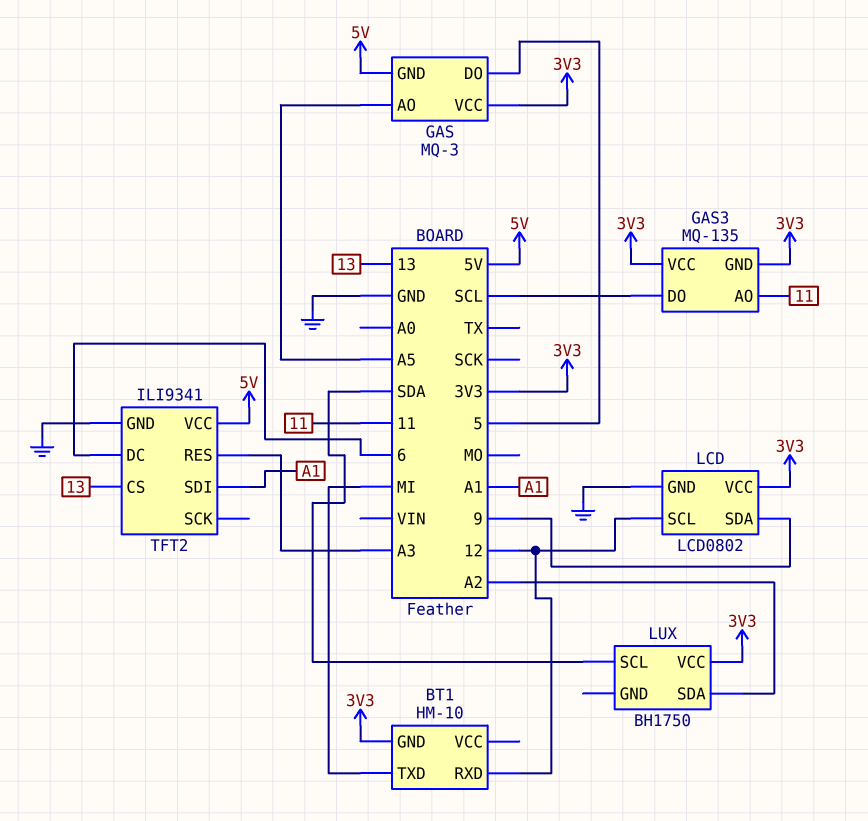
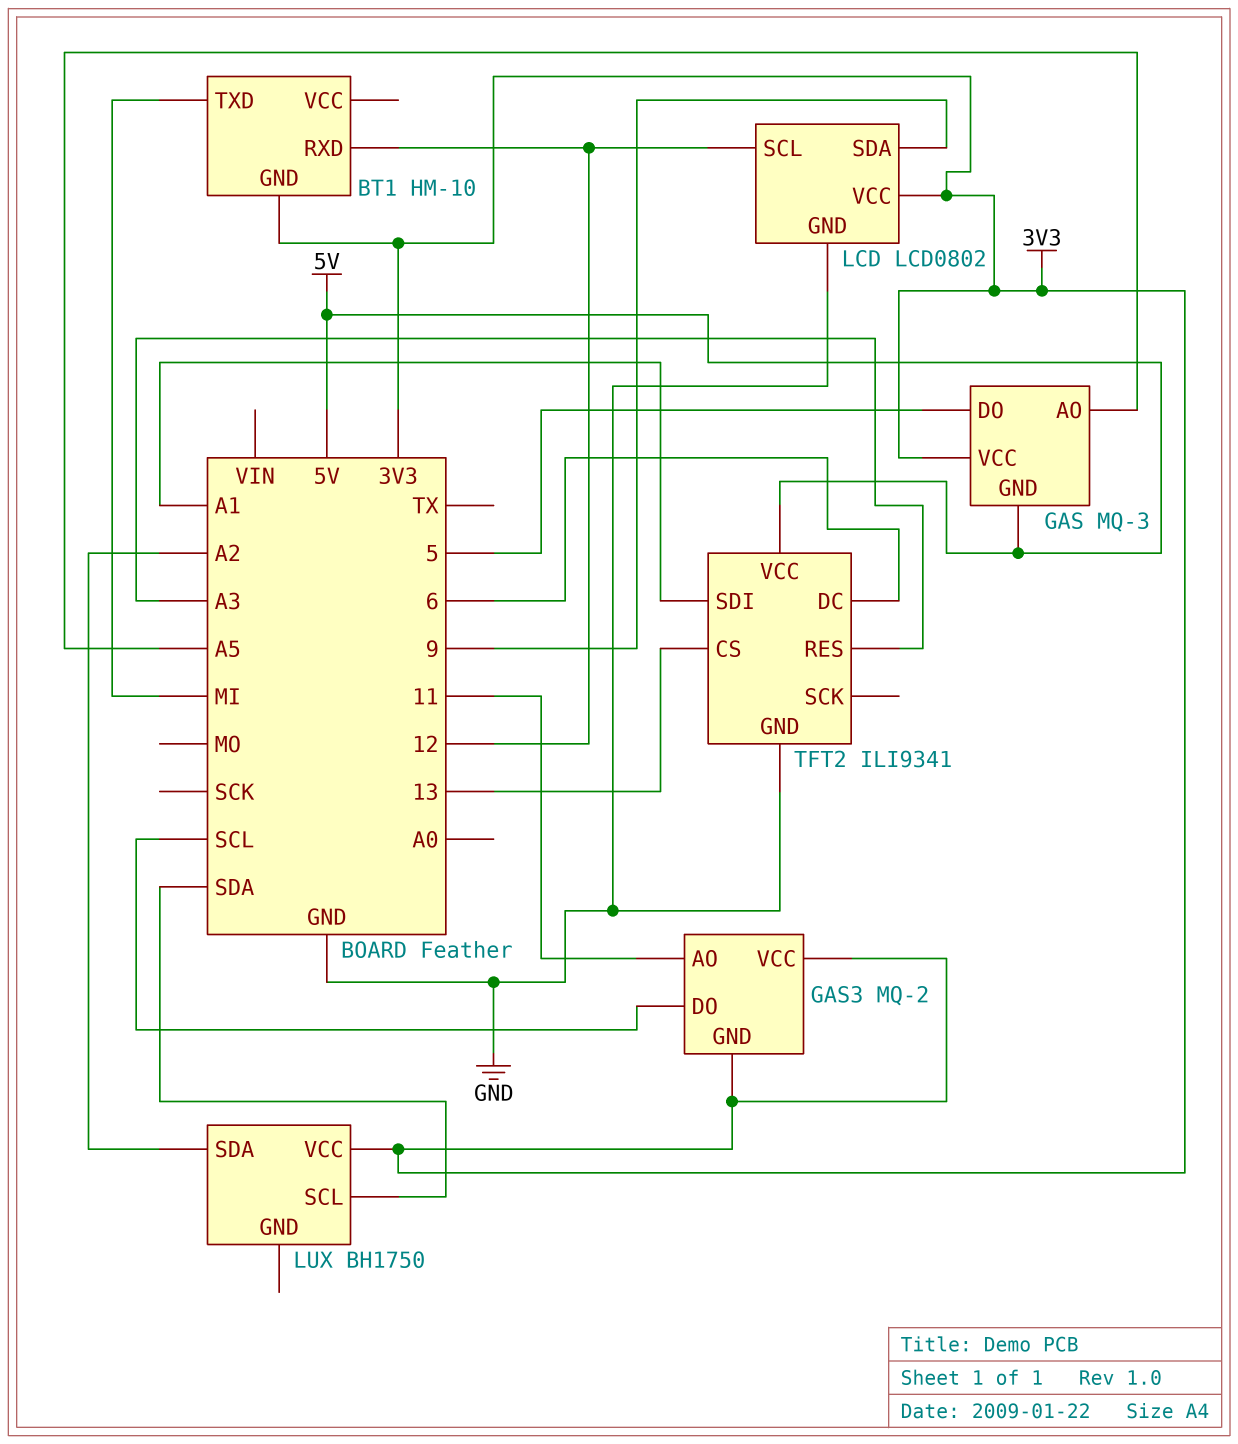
GAS3: MQ-135 -> MQ-2

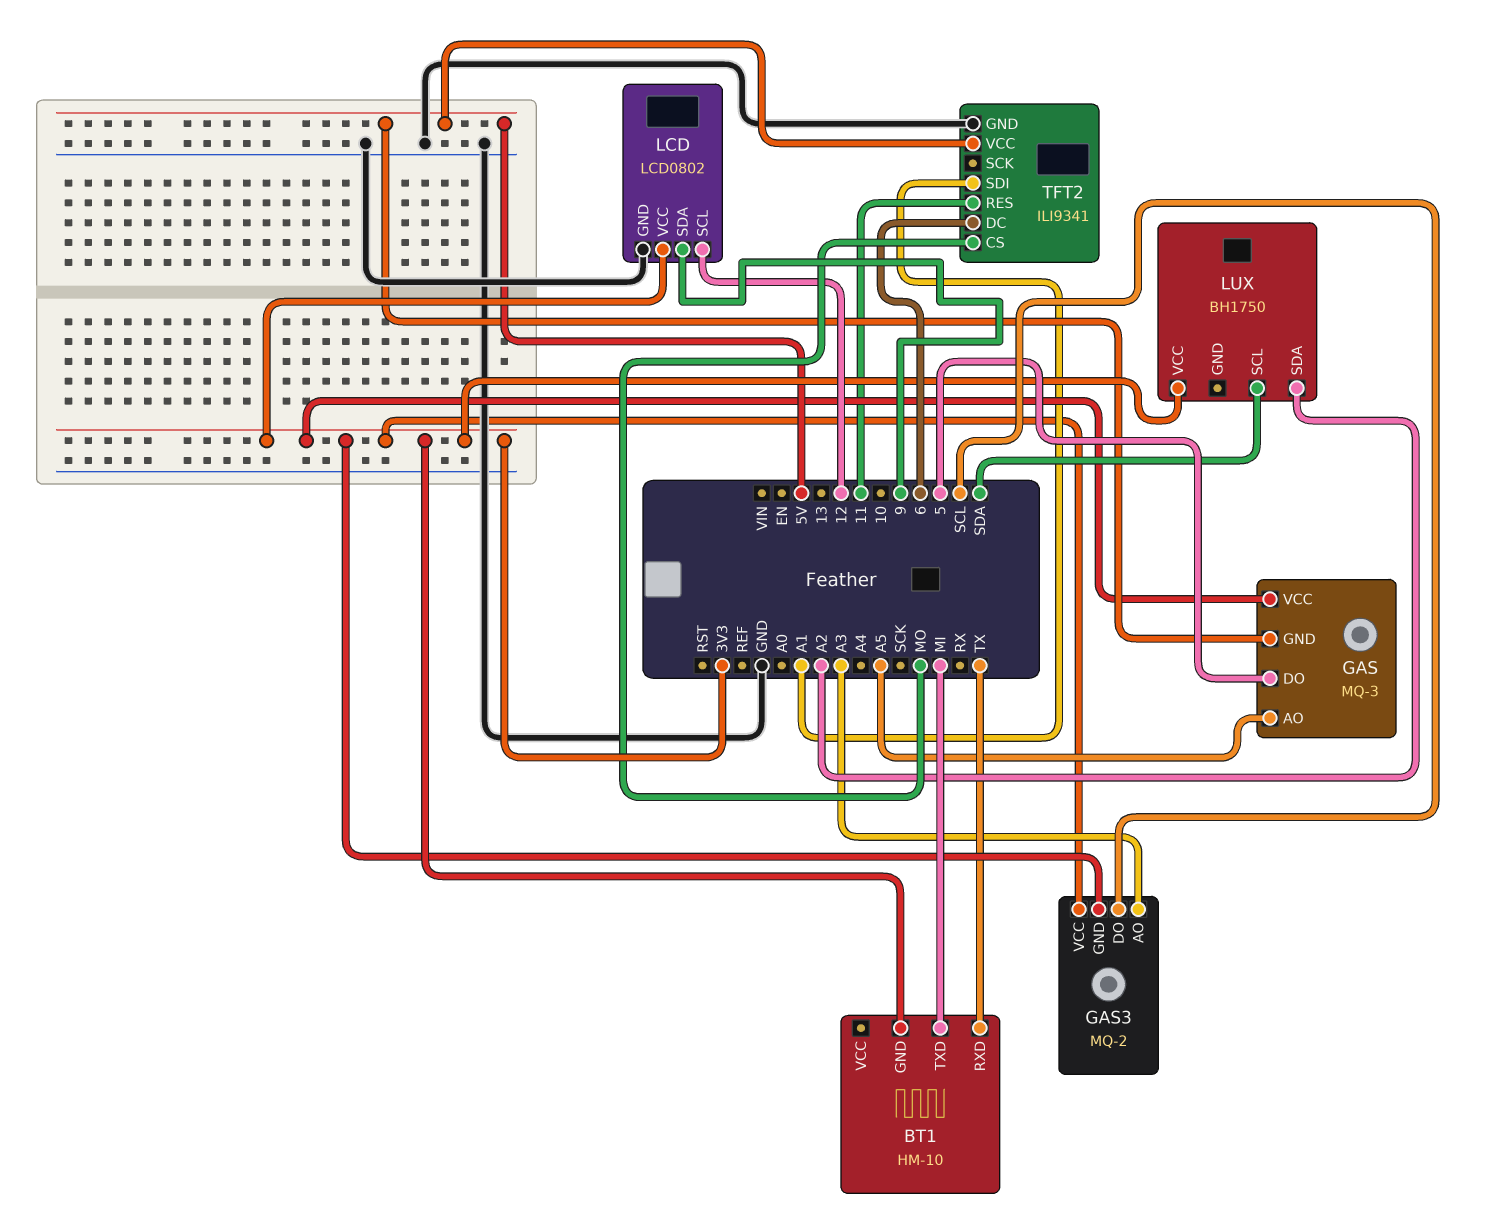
BT1 pin RXD: 12 -> TX
GAS3 pin AO: 11 -> A3
TFT2 pin CS: 13 -> MO
TFT2 pin RES: A3 -> 11

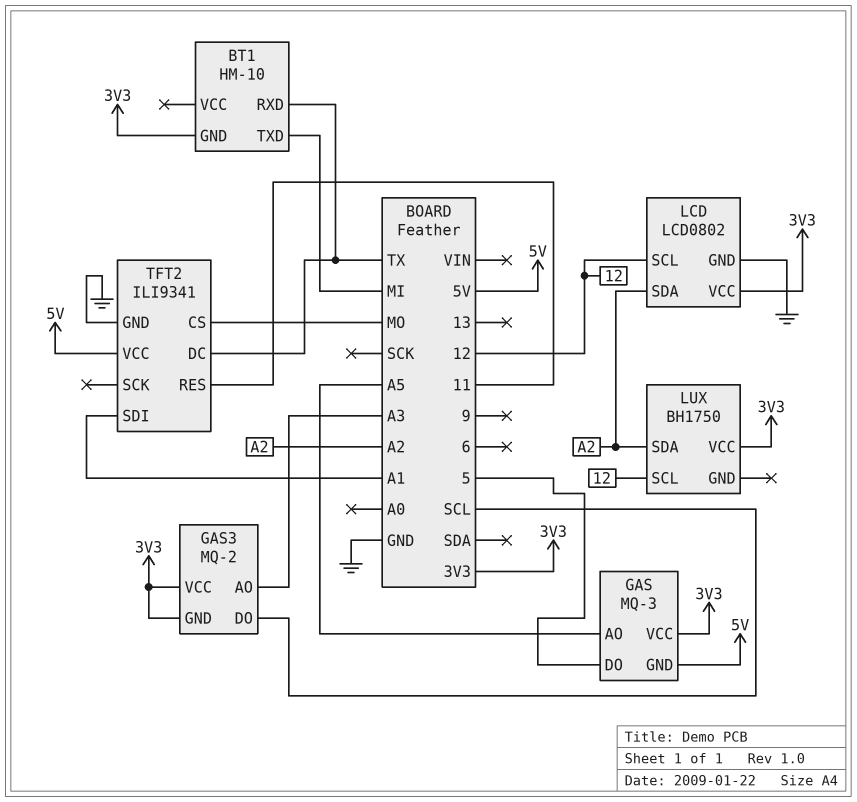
LCD pin SDA: 9 -> A2
LUX pin SCL: SDA -> 12
TFT2 pin DC: 6 -> TX

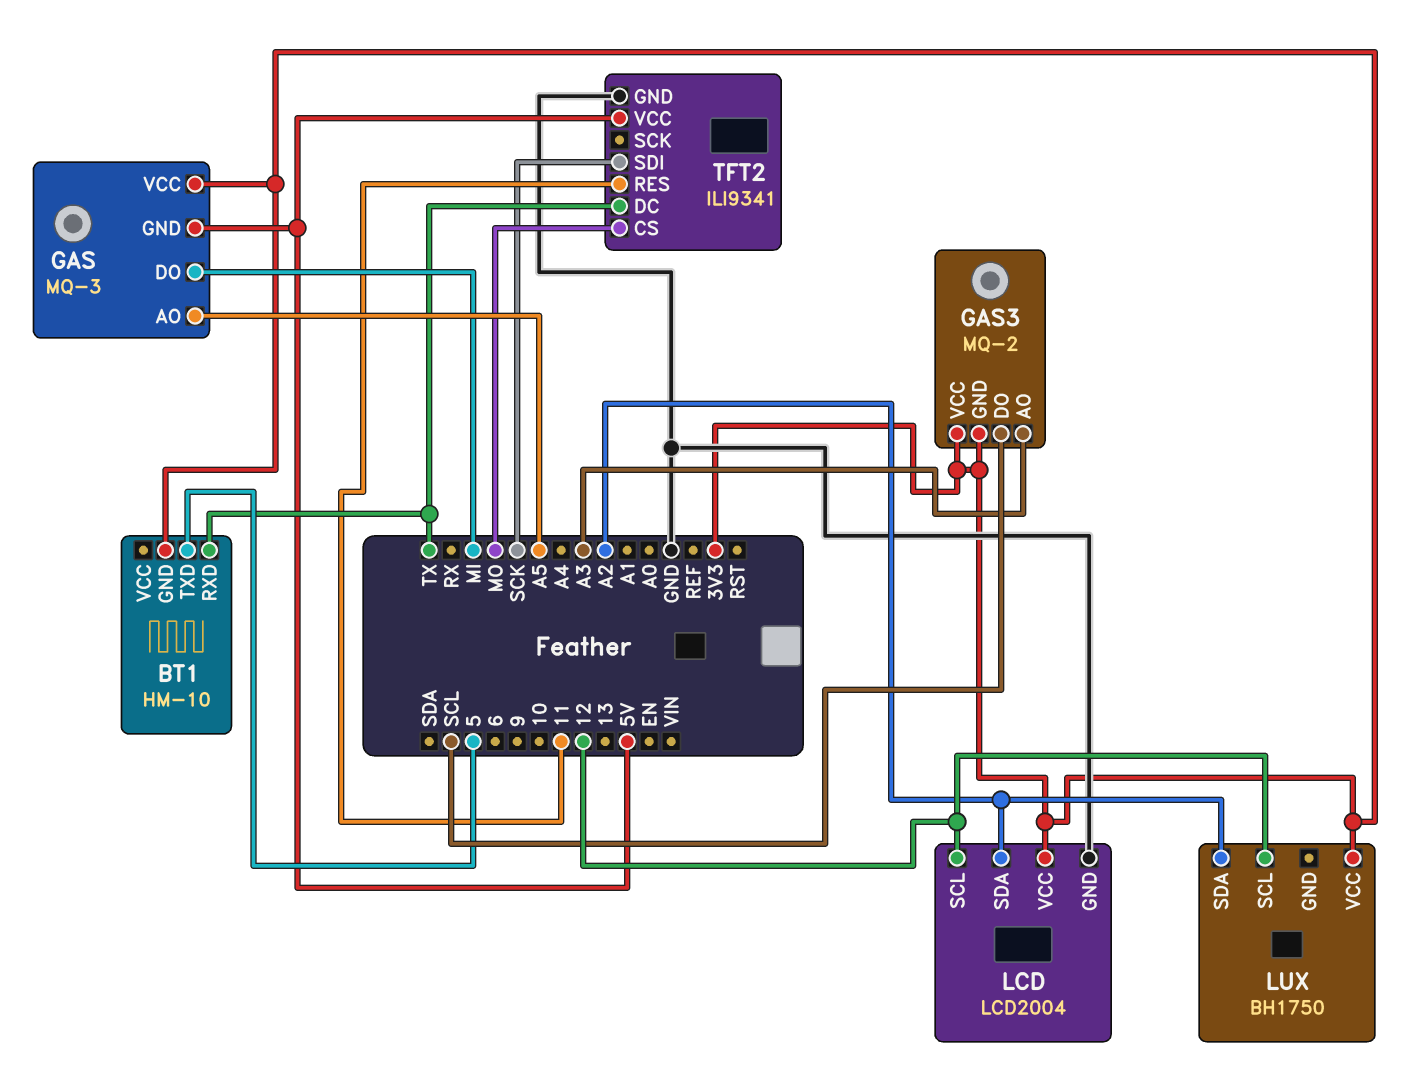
BT1 pin TXD: MI -> 5
GAS pin DO: 5 -> MI
LCD: LCD0802 -> LCD2004
TFT2 pin SDI: A1 -> SCK

